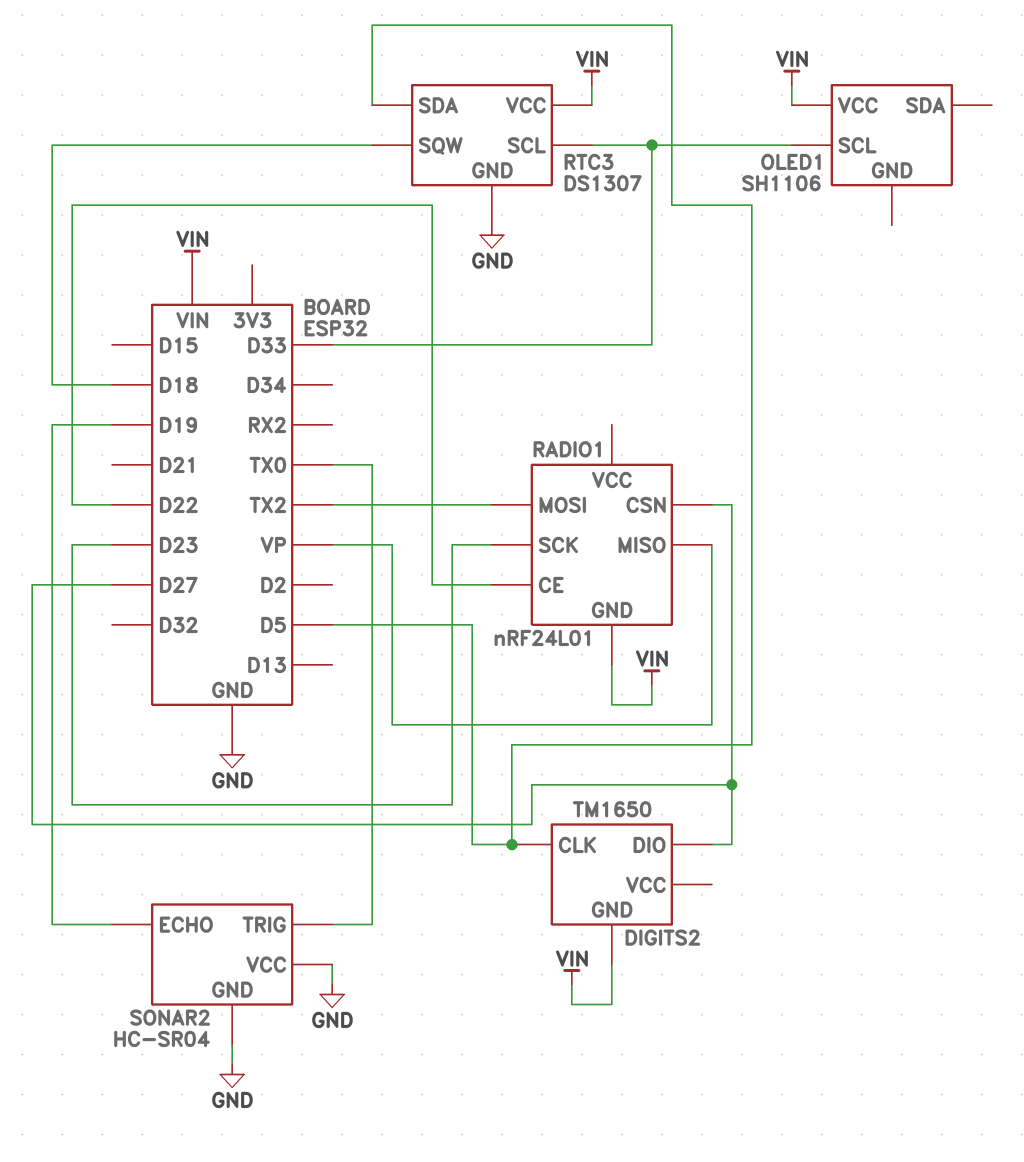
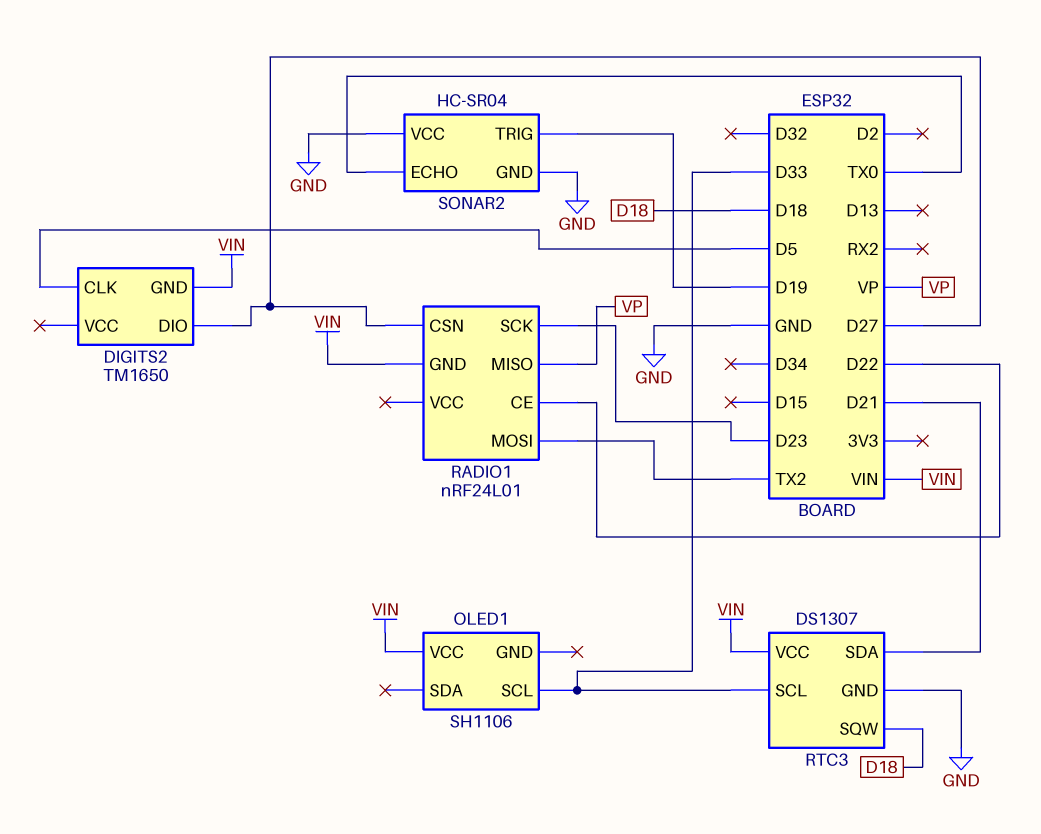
RTC3 pin SDA: D5 -> D21
SONAR2 pin ECHO: D19 -> TX0
SONAR2 pin TRIG: TX0 -> D19

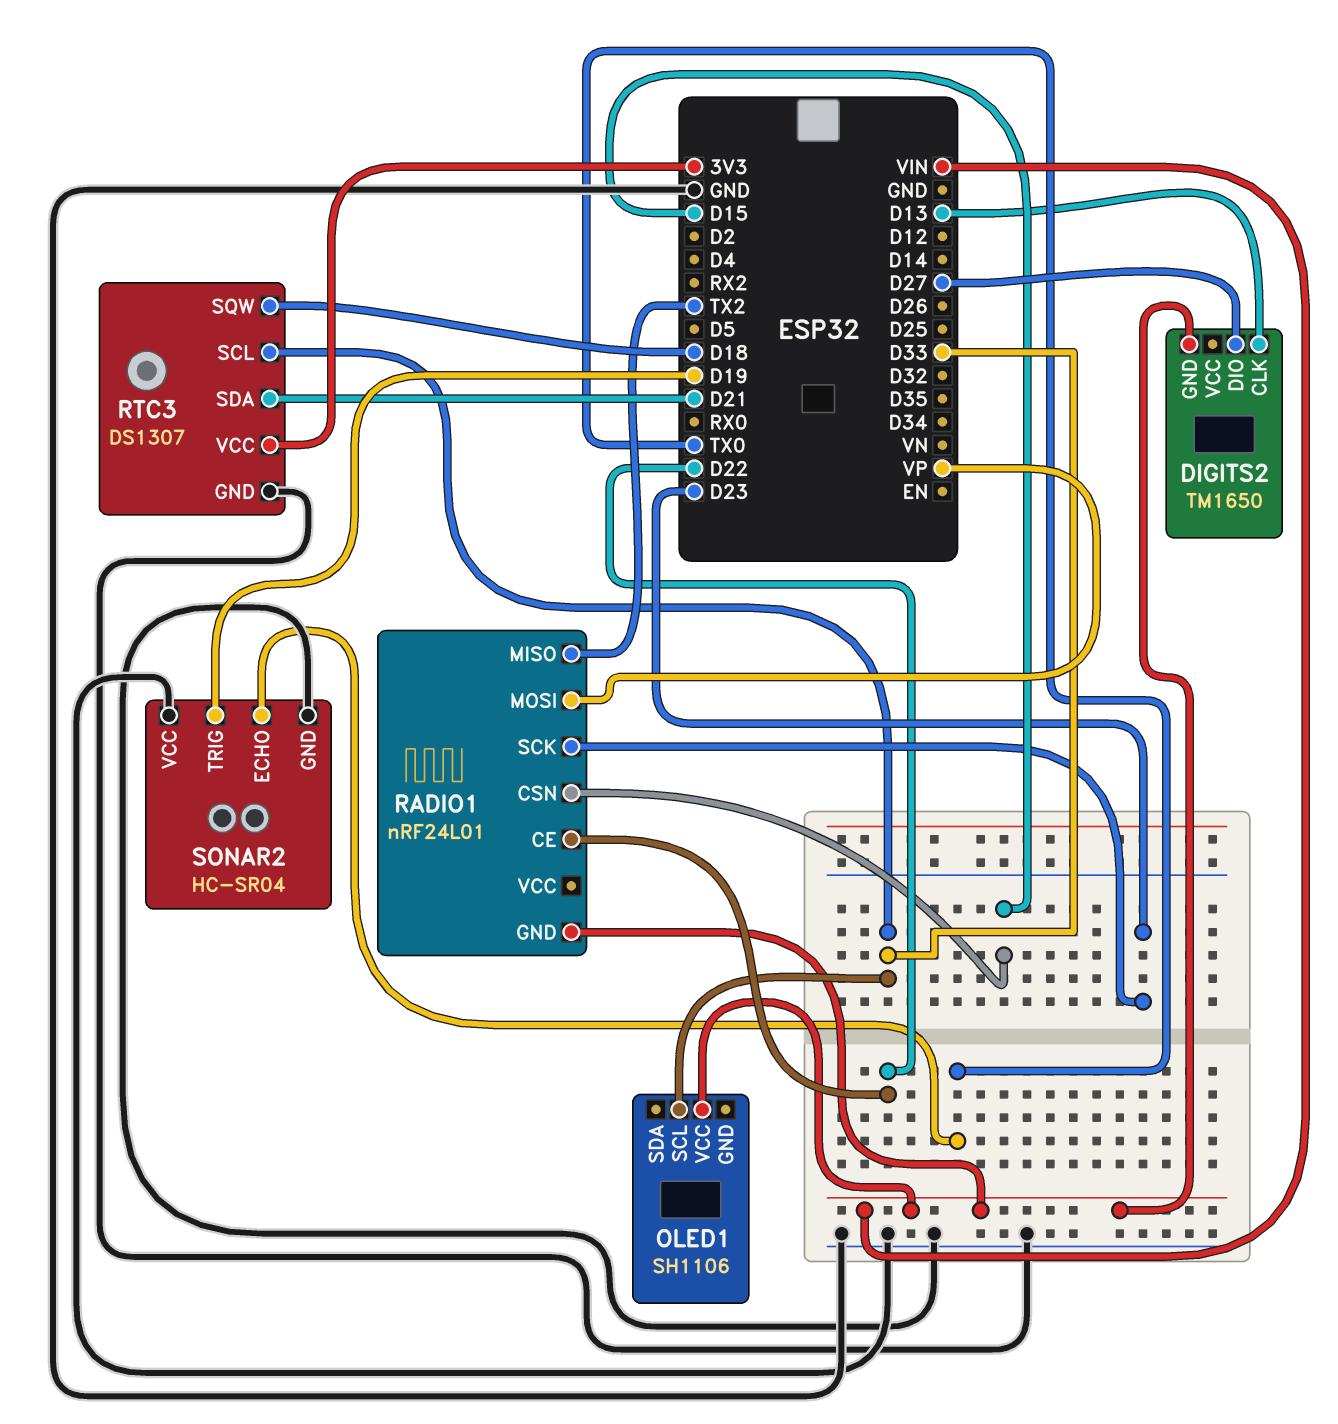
DIGITS2 pin CLK: D5 -> D13
RADIO1 pin CSN: D27 -> D15
RADIO1 pin MISO: VP -> TX2
RADIO1 pin MOSI: TX2 -> VP
RTC3 pin VCC: VIN -> 3V3

